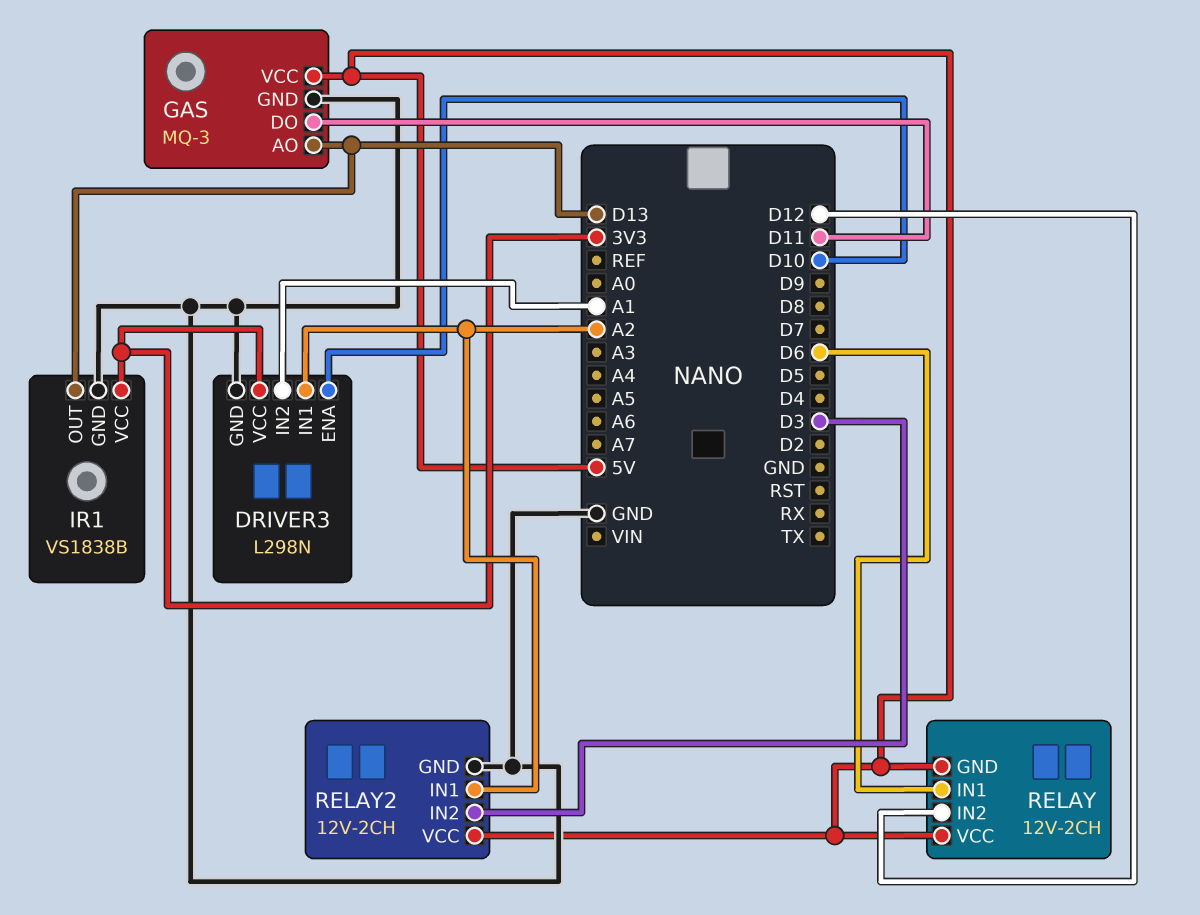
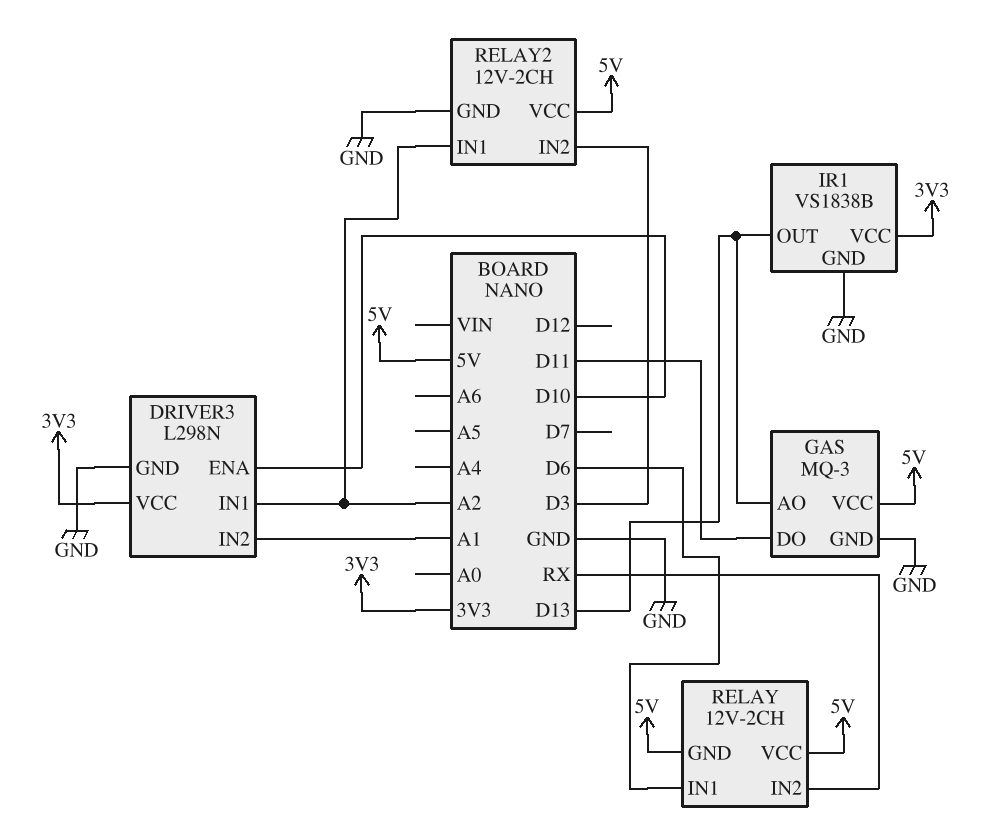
RELAY pin IN2: D12 -> RX

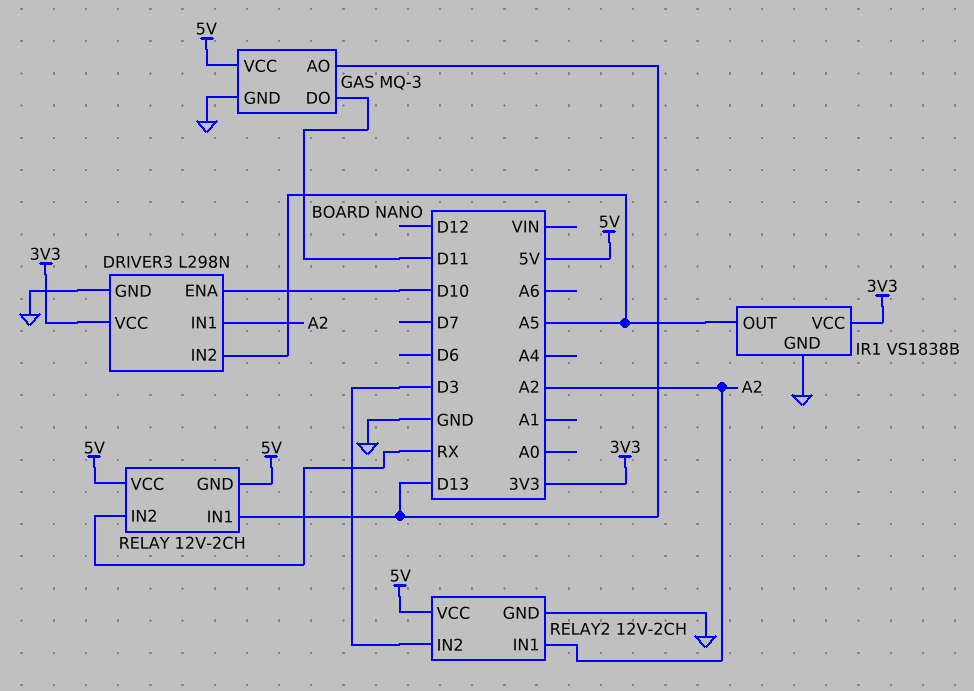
DRIVER3 pin IN2: A1 -> A5
IR1 pin OUT: D13 -> A5
RELAY pin IN1: D6 -> D13

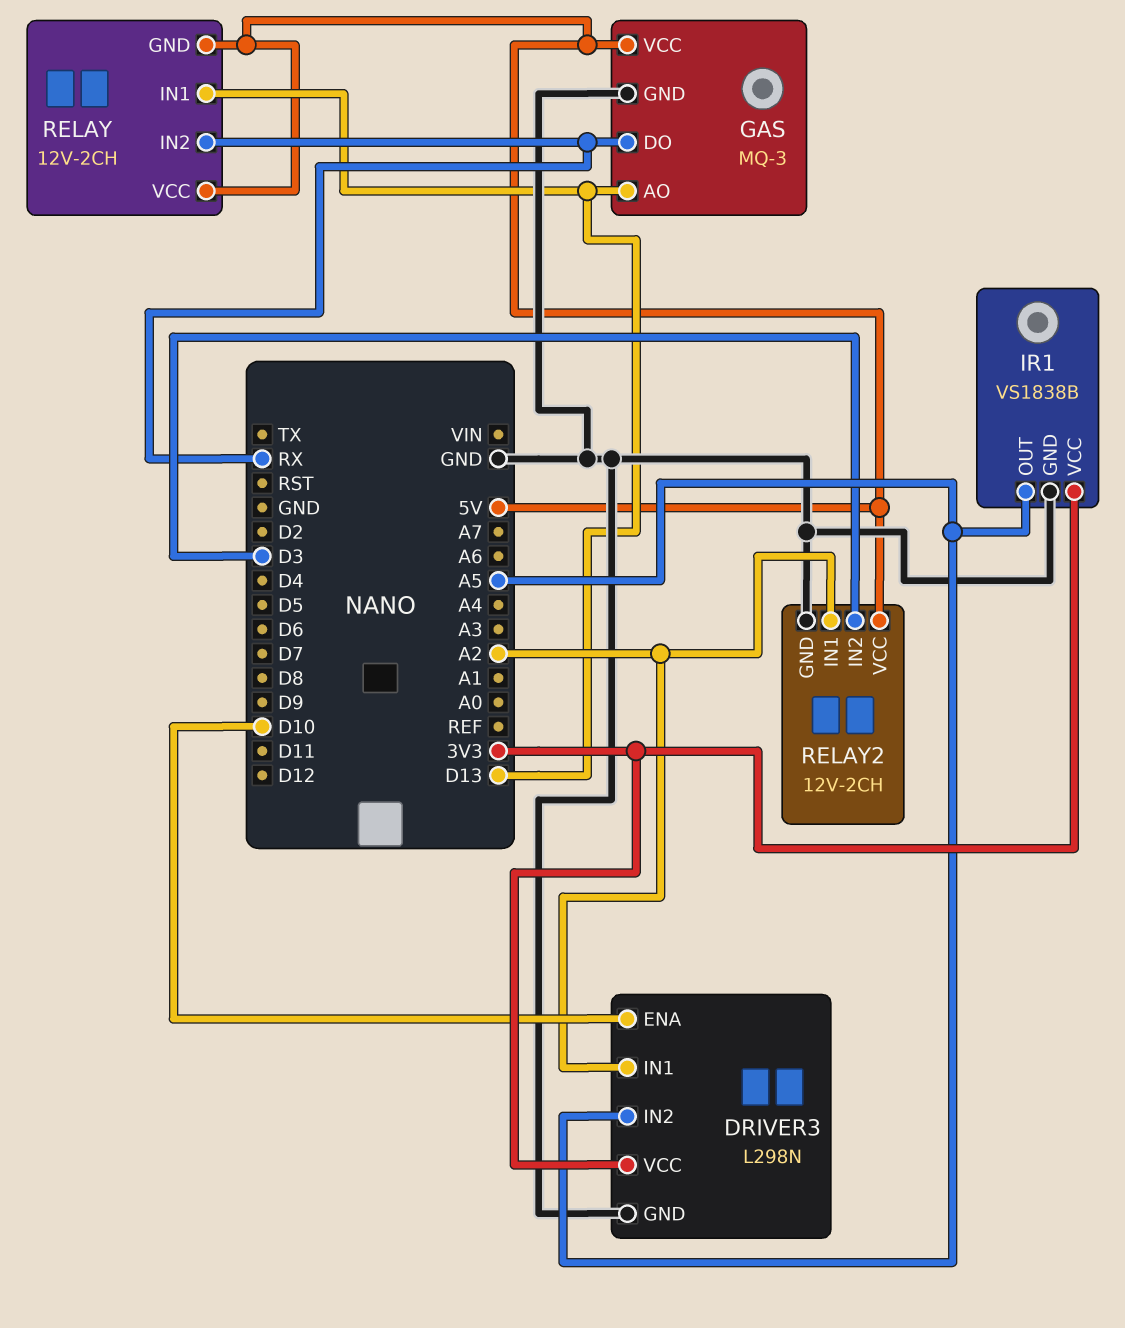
GAS pin DO: D11 -> RX

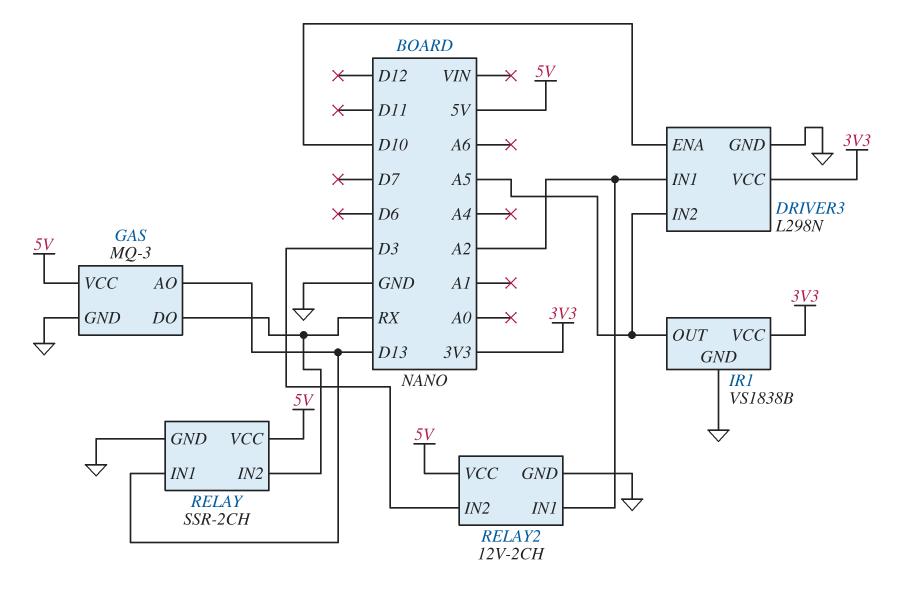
RELAY: 12V-2CH -> SSR-2CH
RELAY pin GND: 5V -> GND

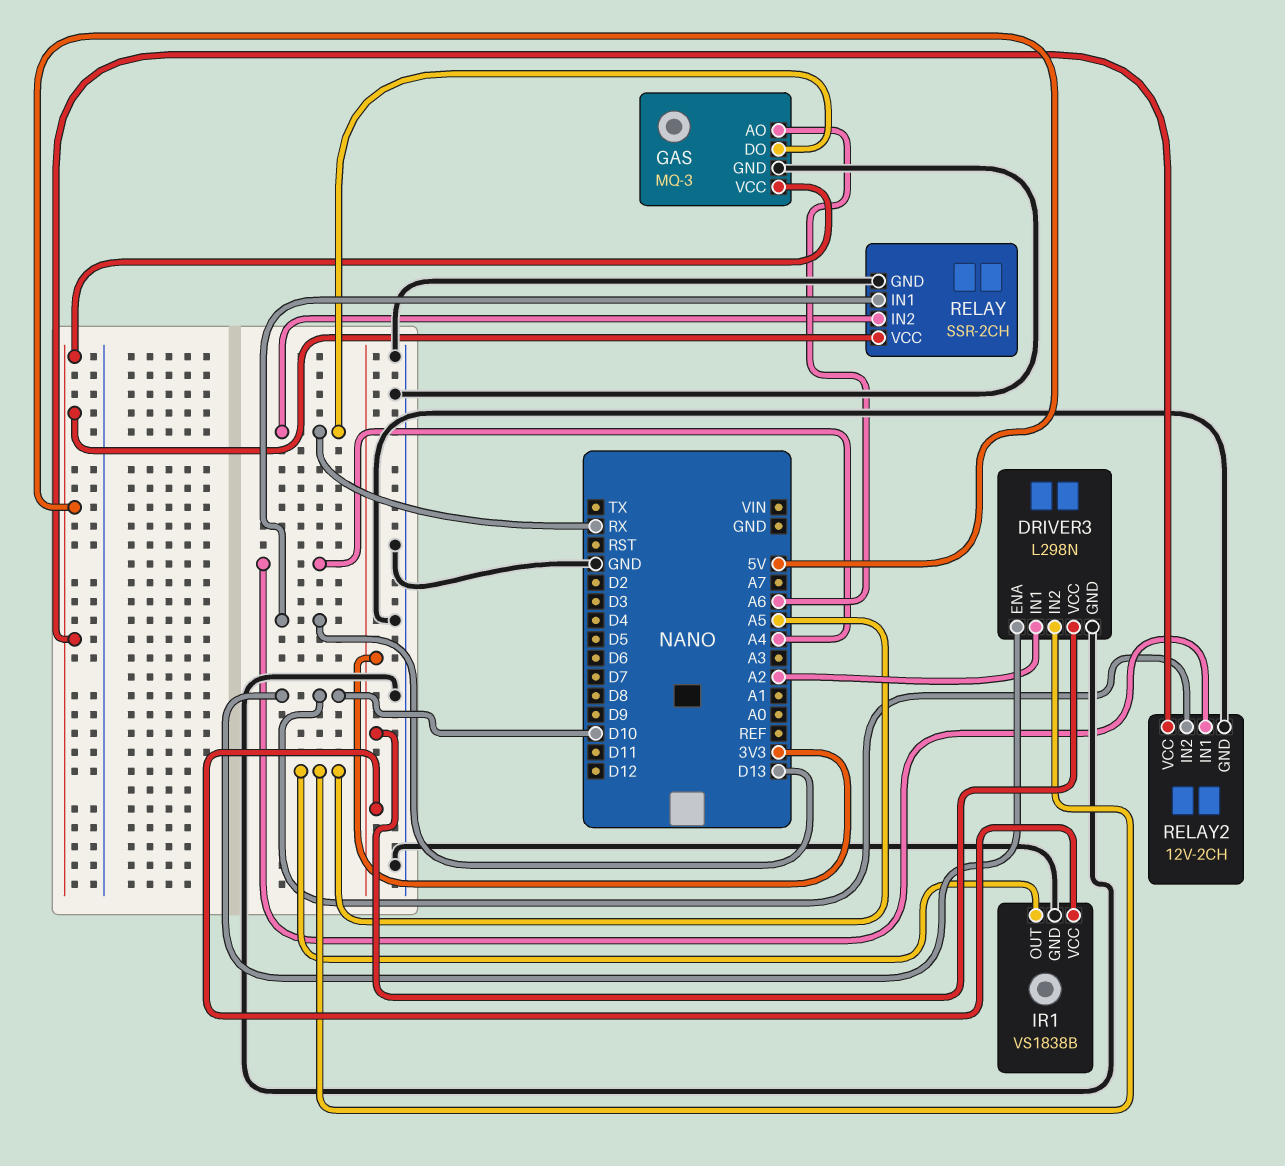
GAS pin AO: D13 -> A6
RELAY2 pin IN1: A2 -> A4
RELAY2 pin IN2: D3 -> D10

